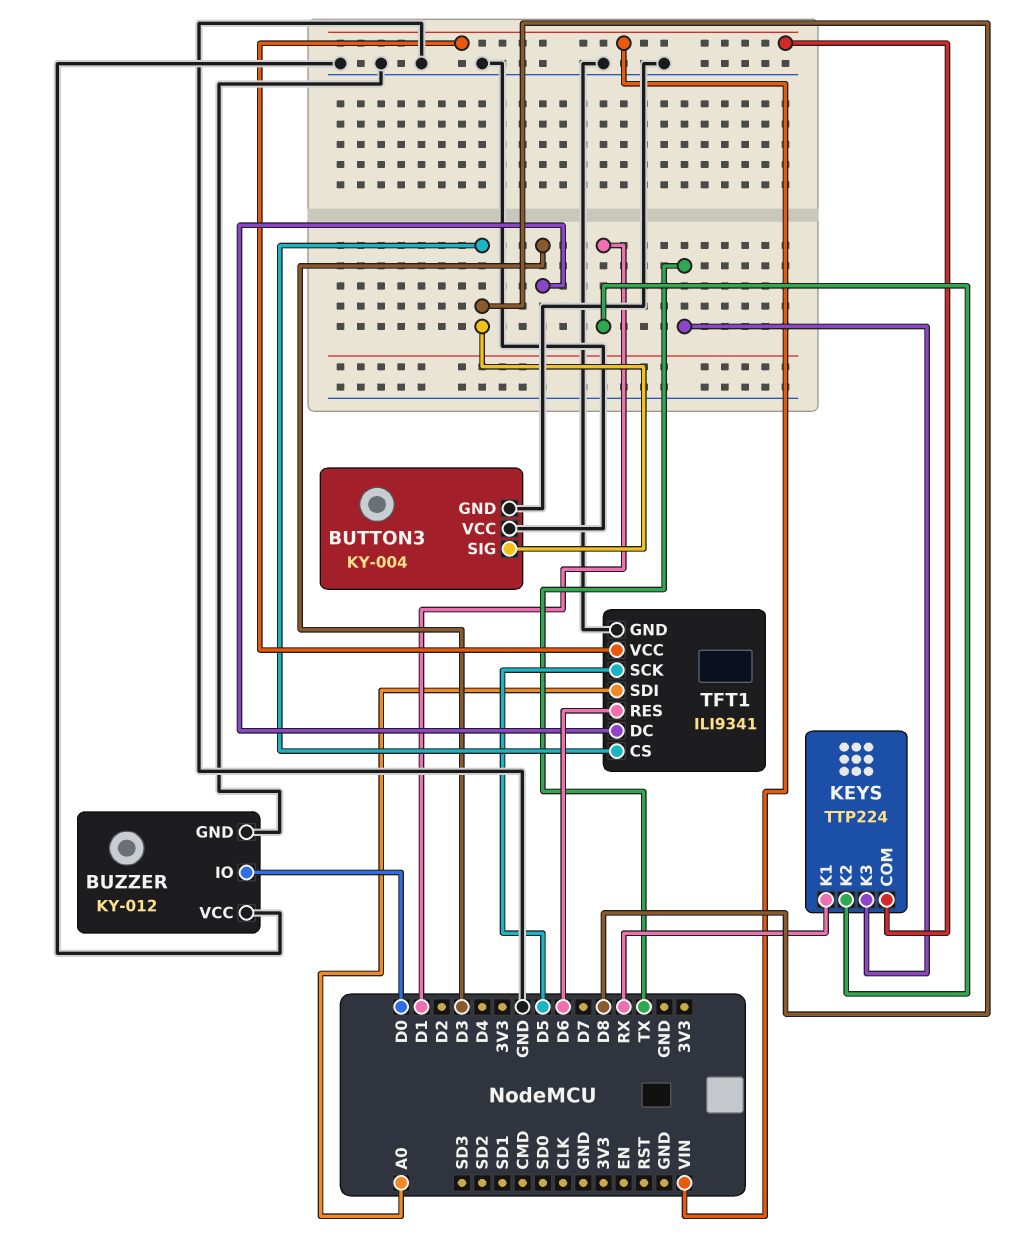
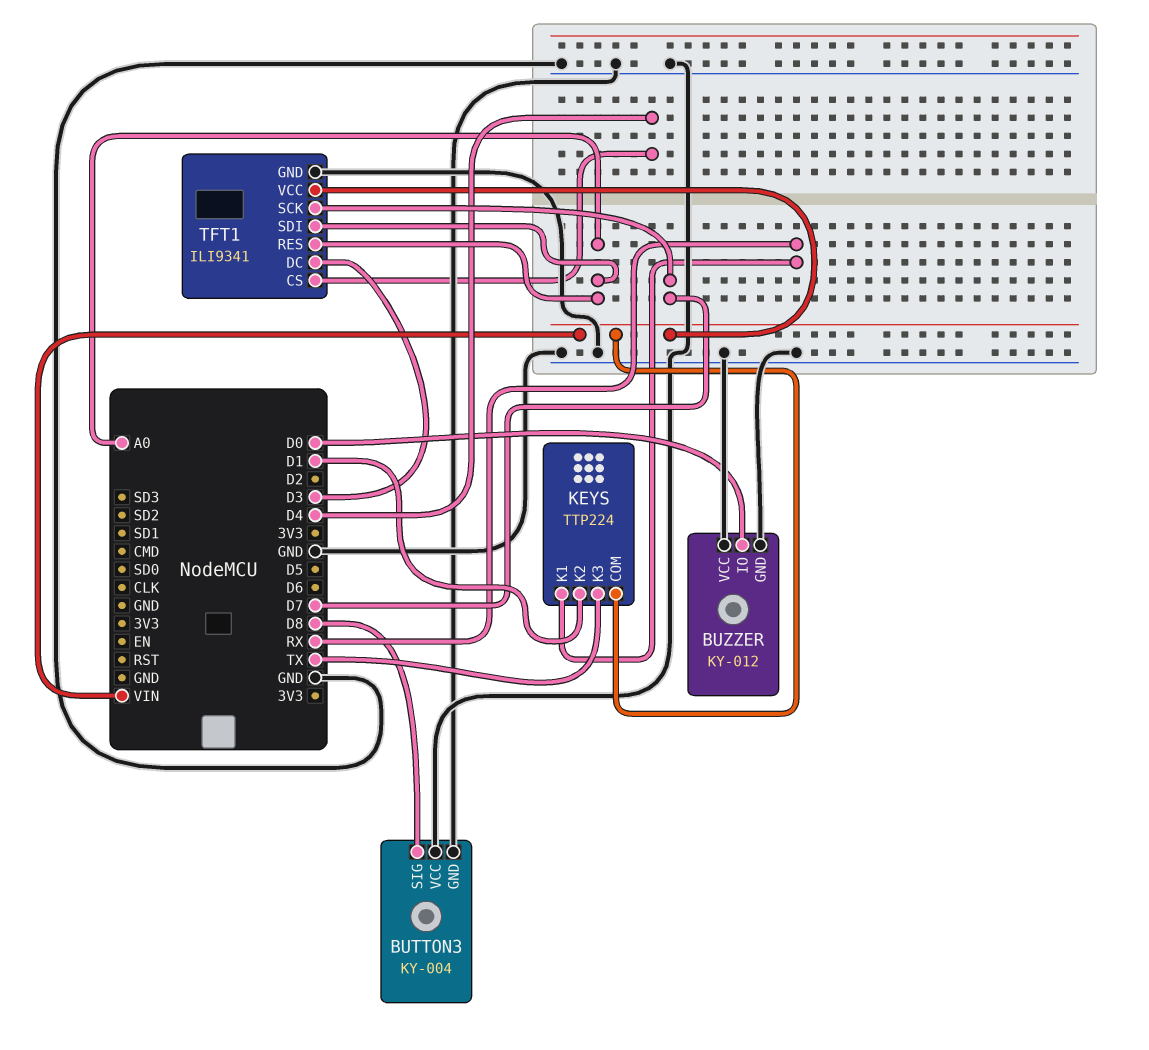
TFT1 pin CS: D8 -> D4
TFT1 pin RES: D6 -> A0
TFT1 pin SCK: D5 -> D7

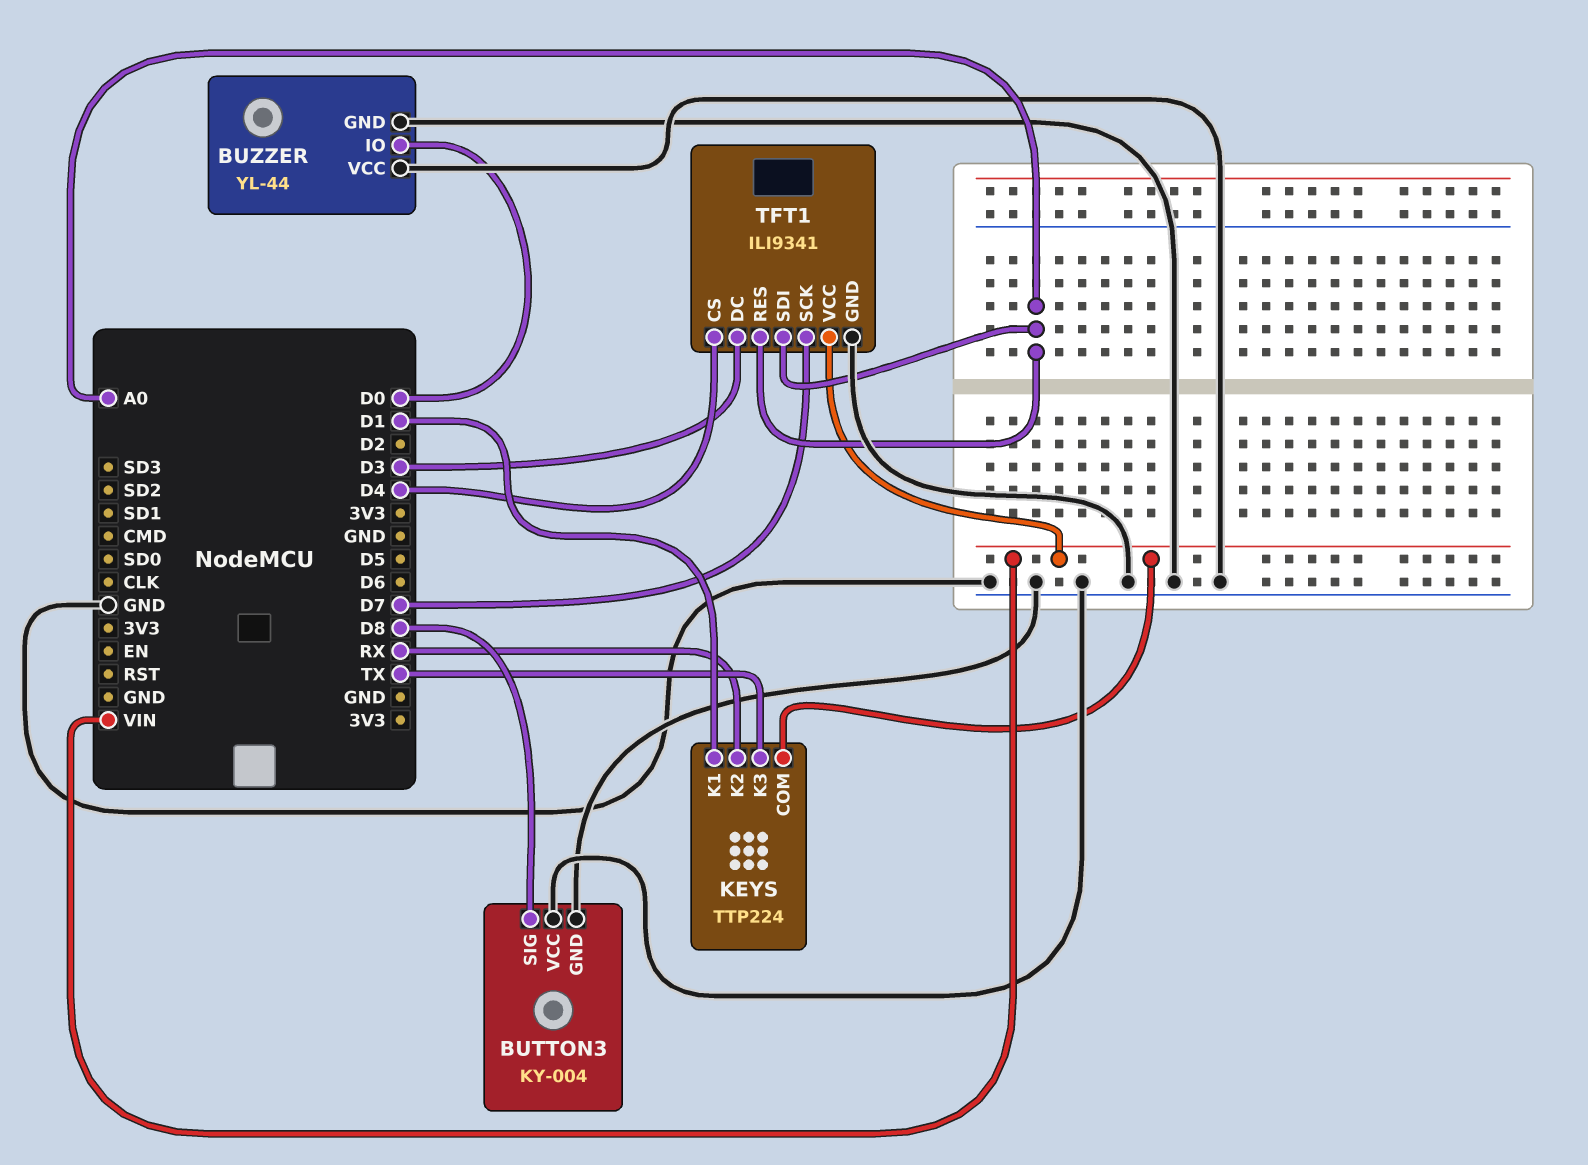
BUZZER: KY-012 -> YL-44
KEYS pin K1: RX -> D1
KEYS pin K2: D1 -> RX

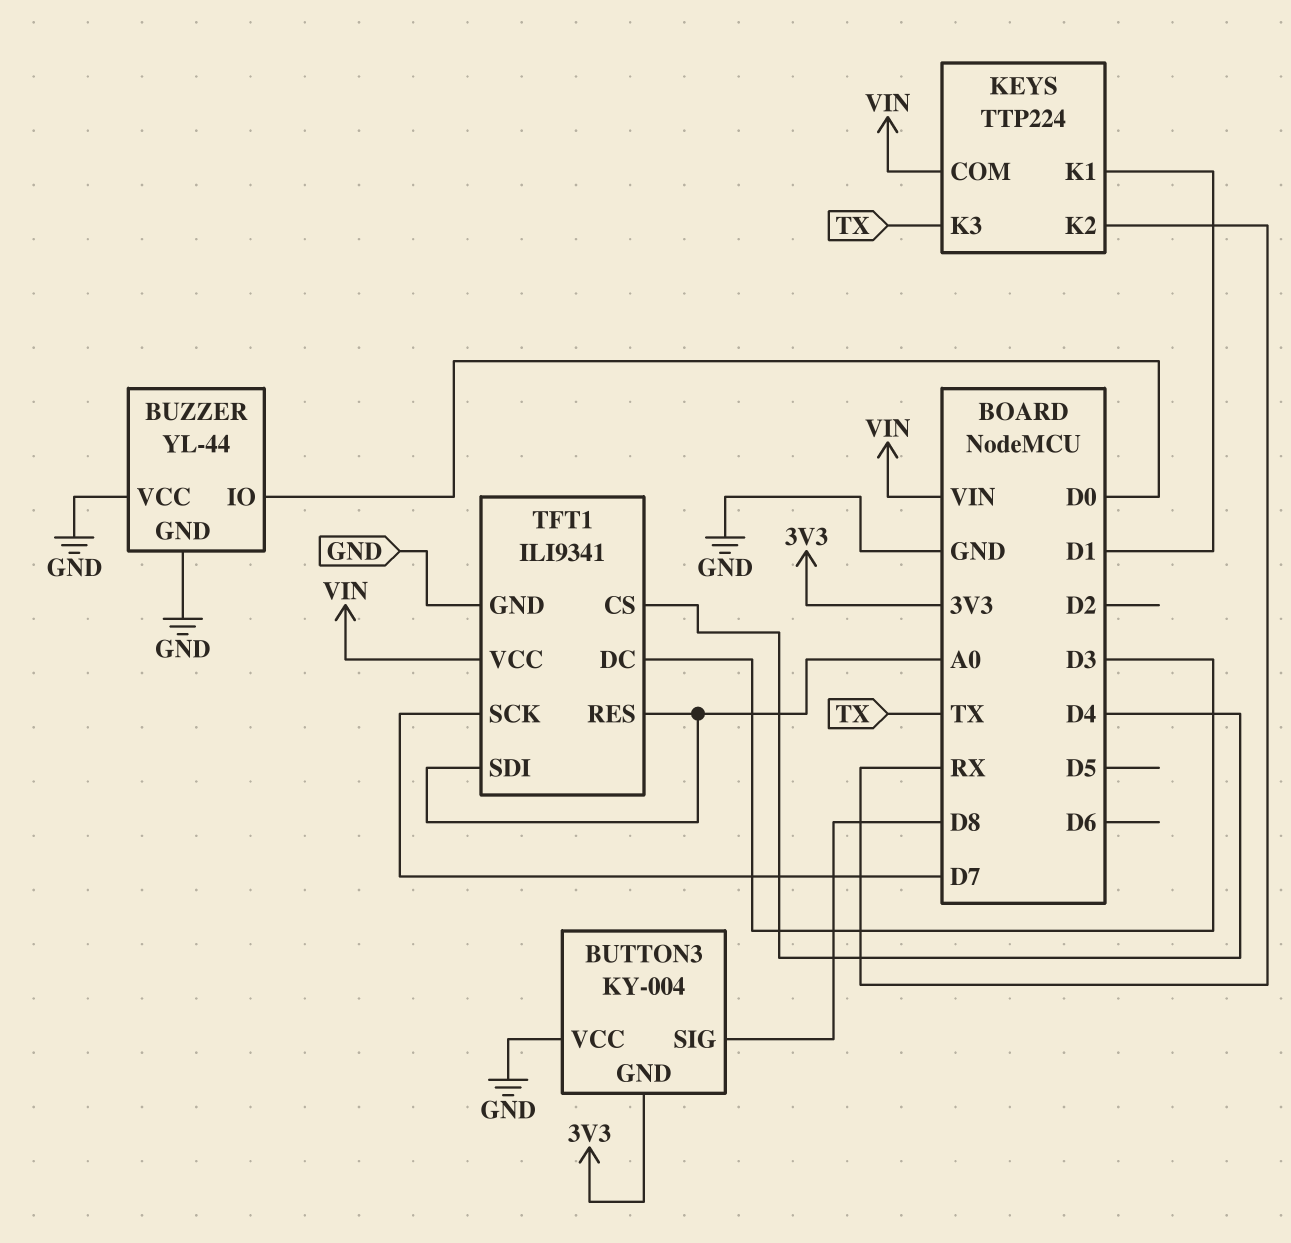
BUTTON3 pin GND: GND -> 3V3

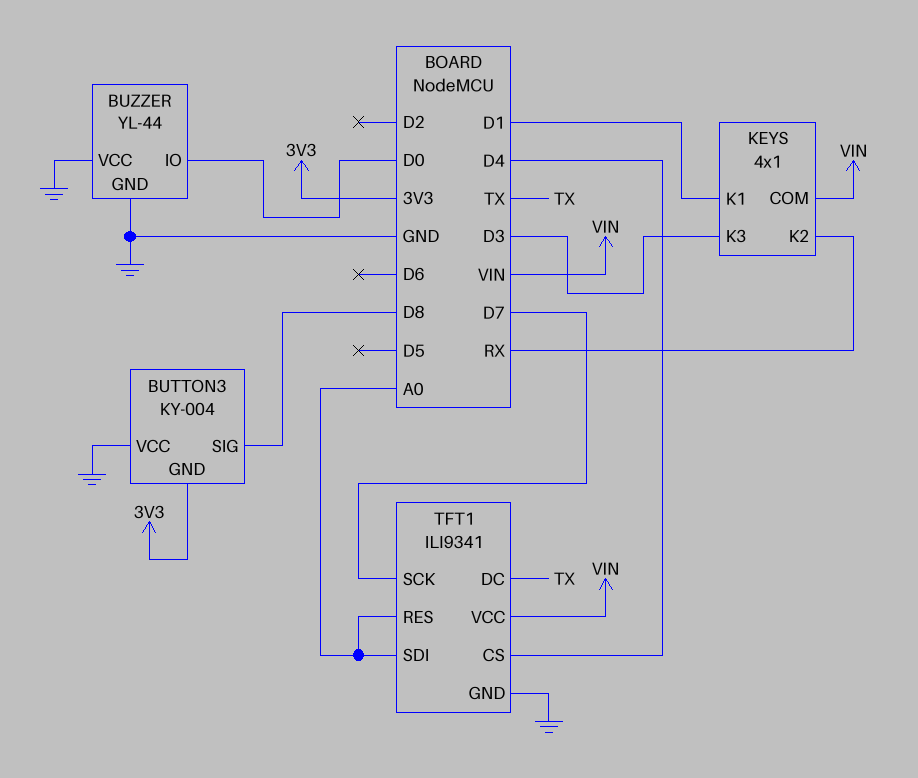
KEYS: TTP224 -> 4x1
KEYS pin K3: TX -> D3
TFT1 pin DC: D3 -> TX

